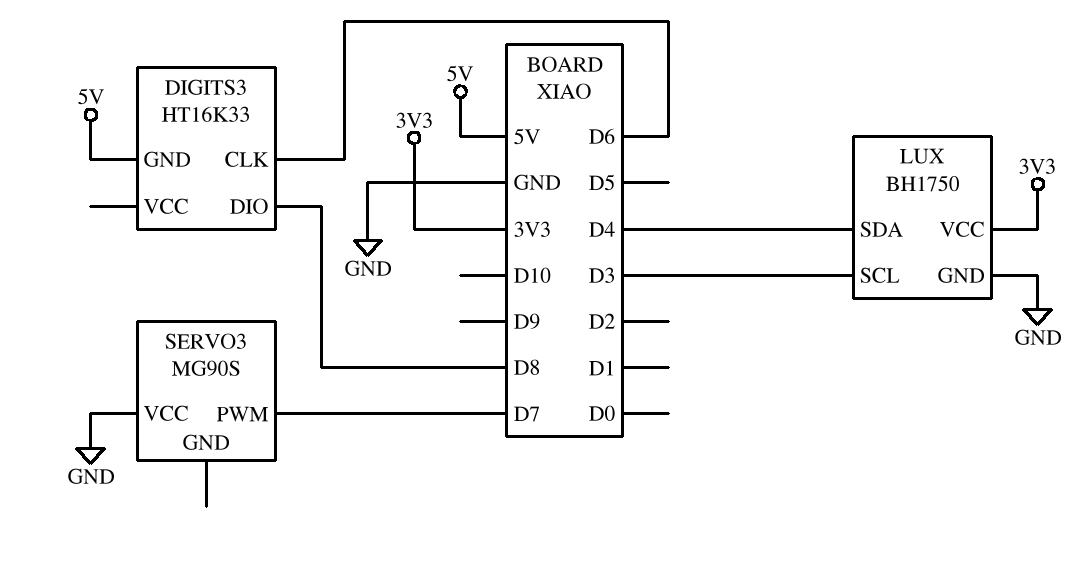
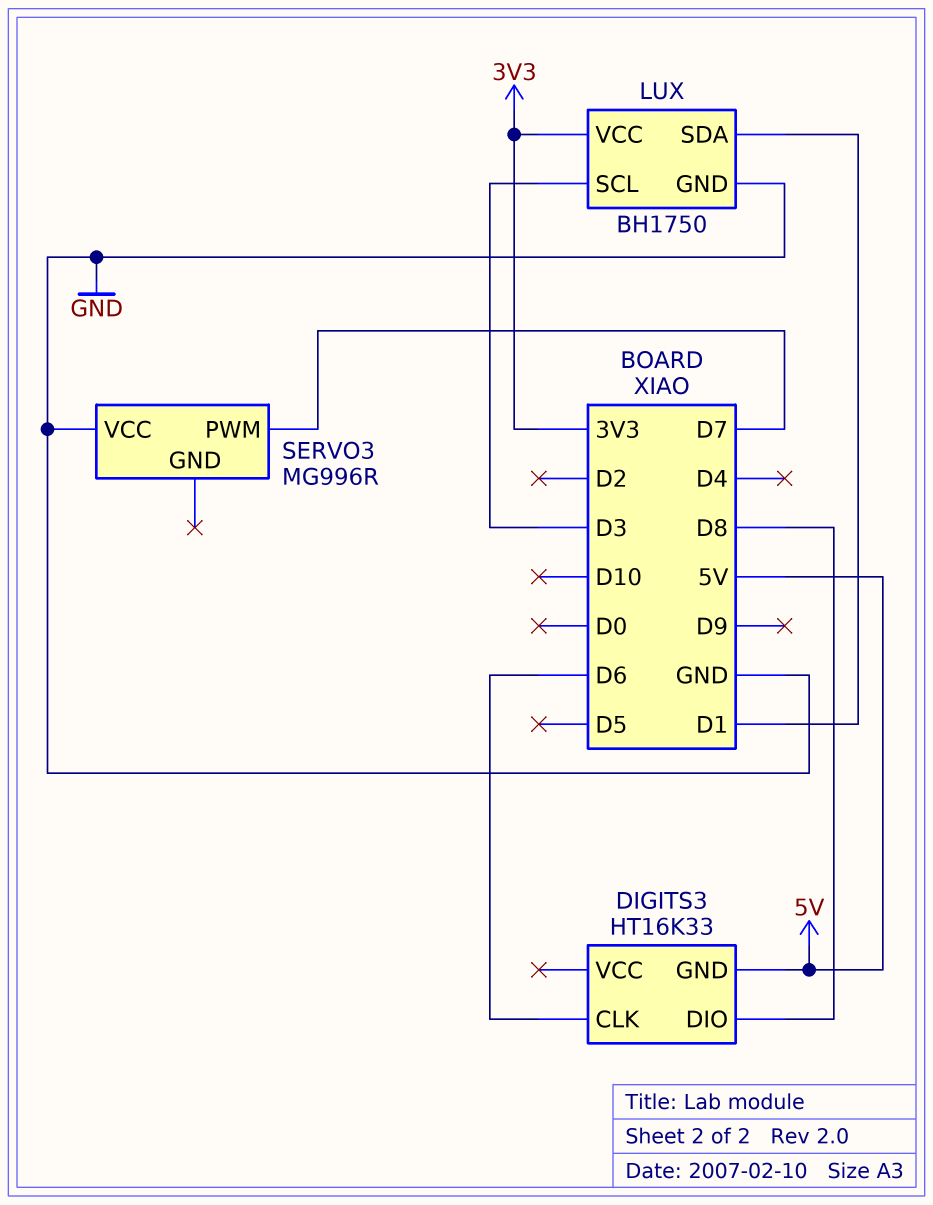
LUX pin SDA: D4 -> D1
SERVO3: MG90S -> MG996R

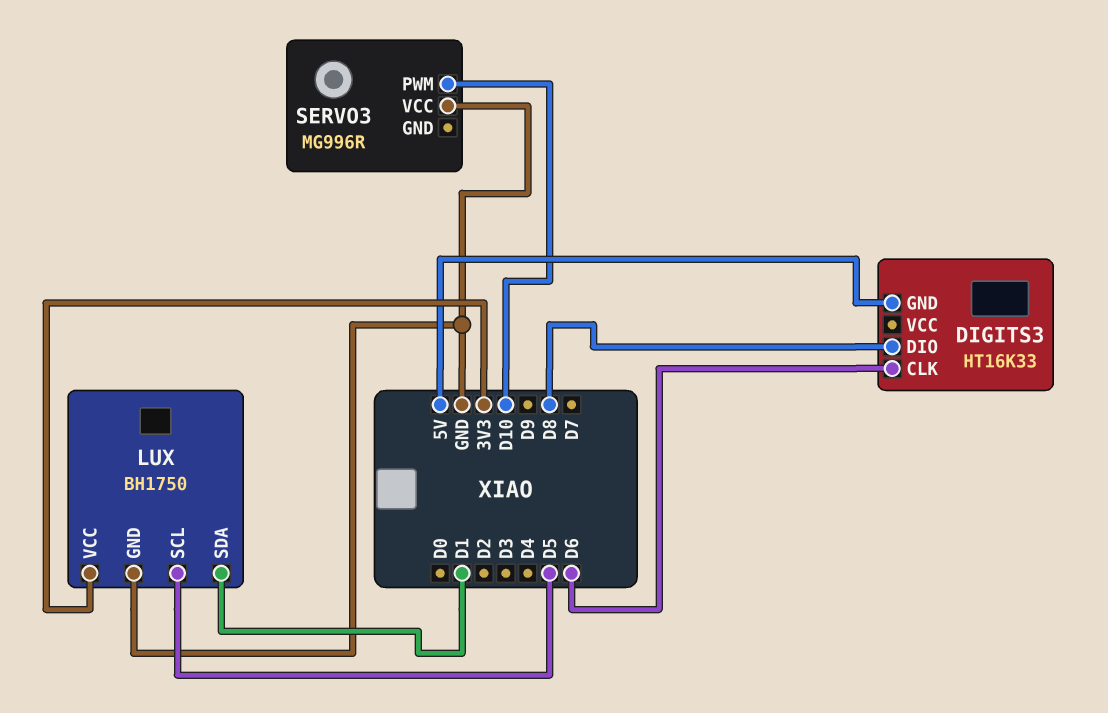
LUX pin SCL: D3 -> D5
SERVO3 pin PWM: D7 -> D10

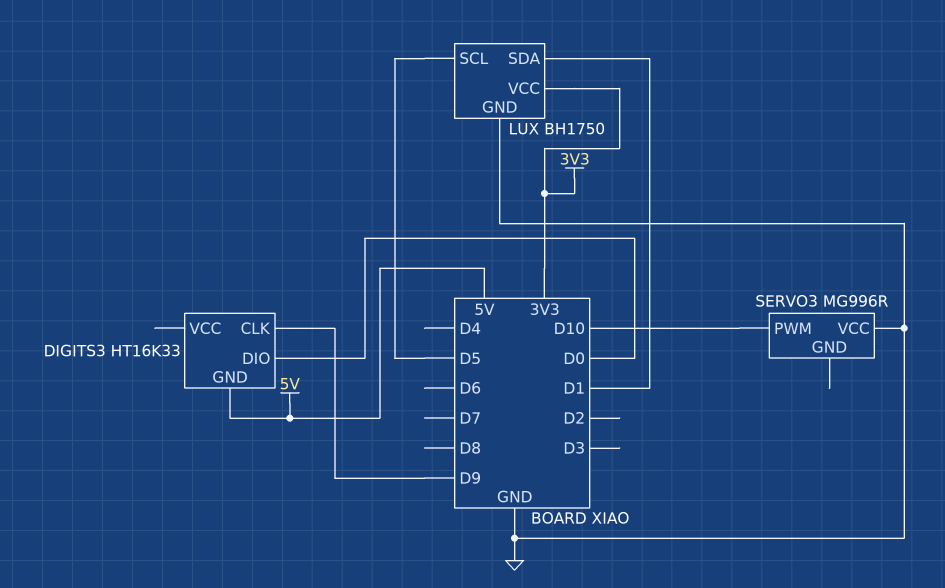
DIGITS3 pin CLK: D6 -> D9
DIGITS3 pin DIO: D8 -> D0

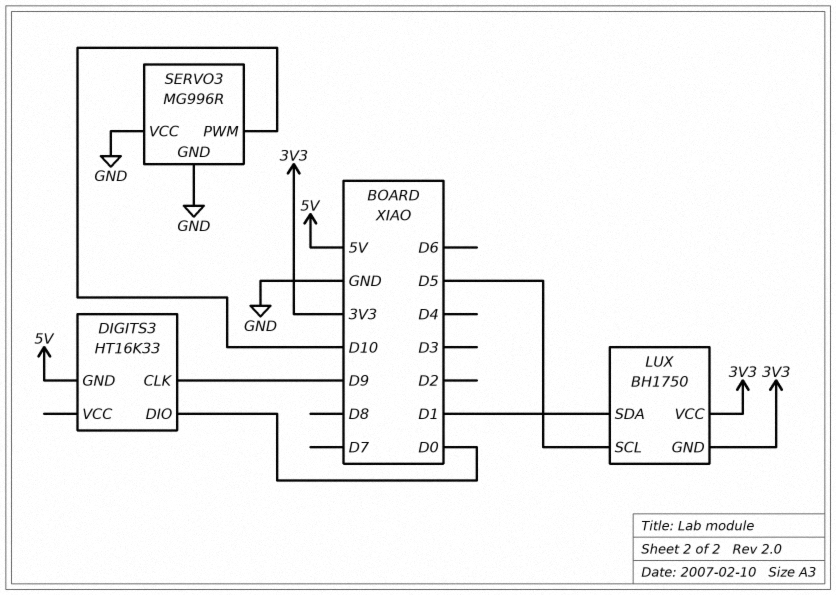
LUX pin GND: GND -> 3V3
SERVO3 pin GND: none -> GND

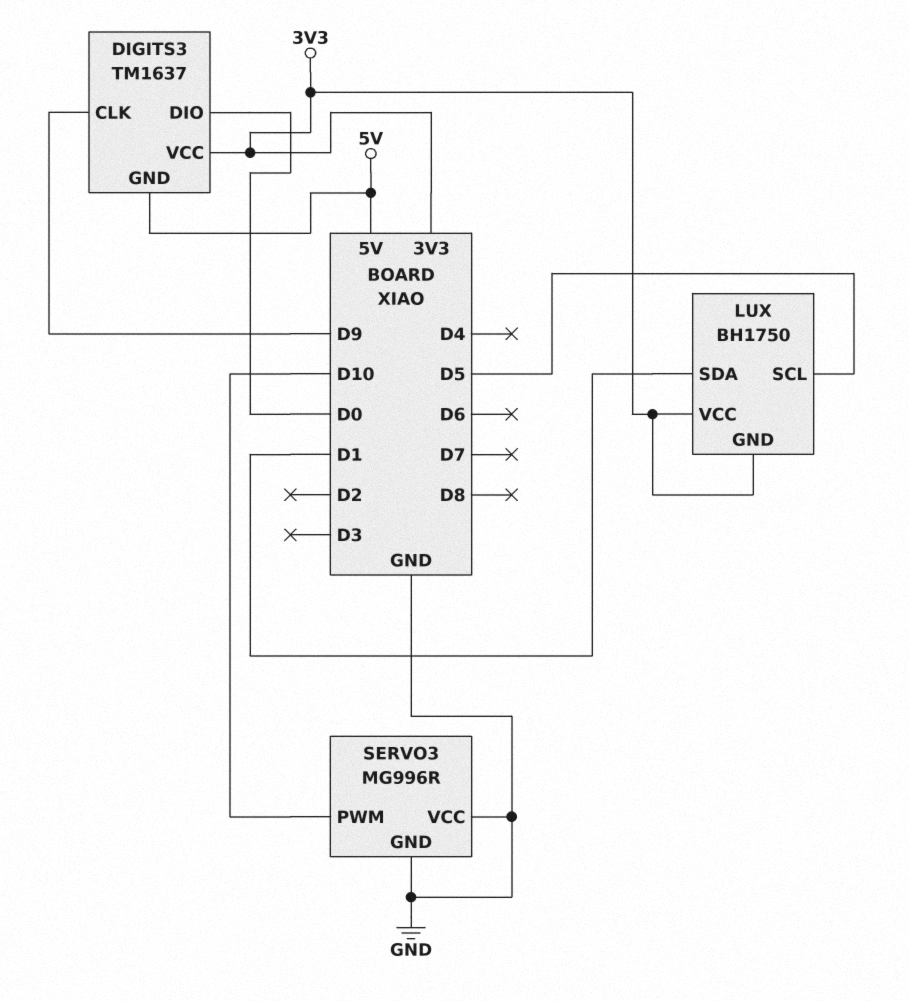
DIGITS3: HT16K33 -> TM1637
DIGITS3 pin VCC: none -> 3V3

